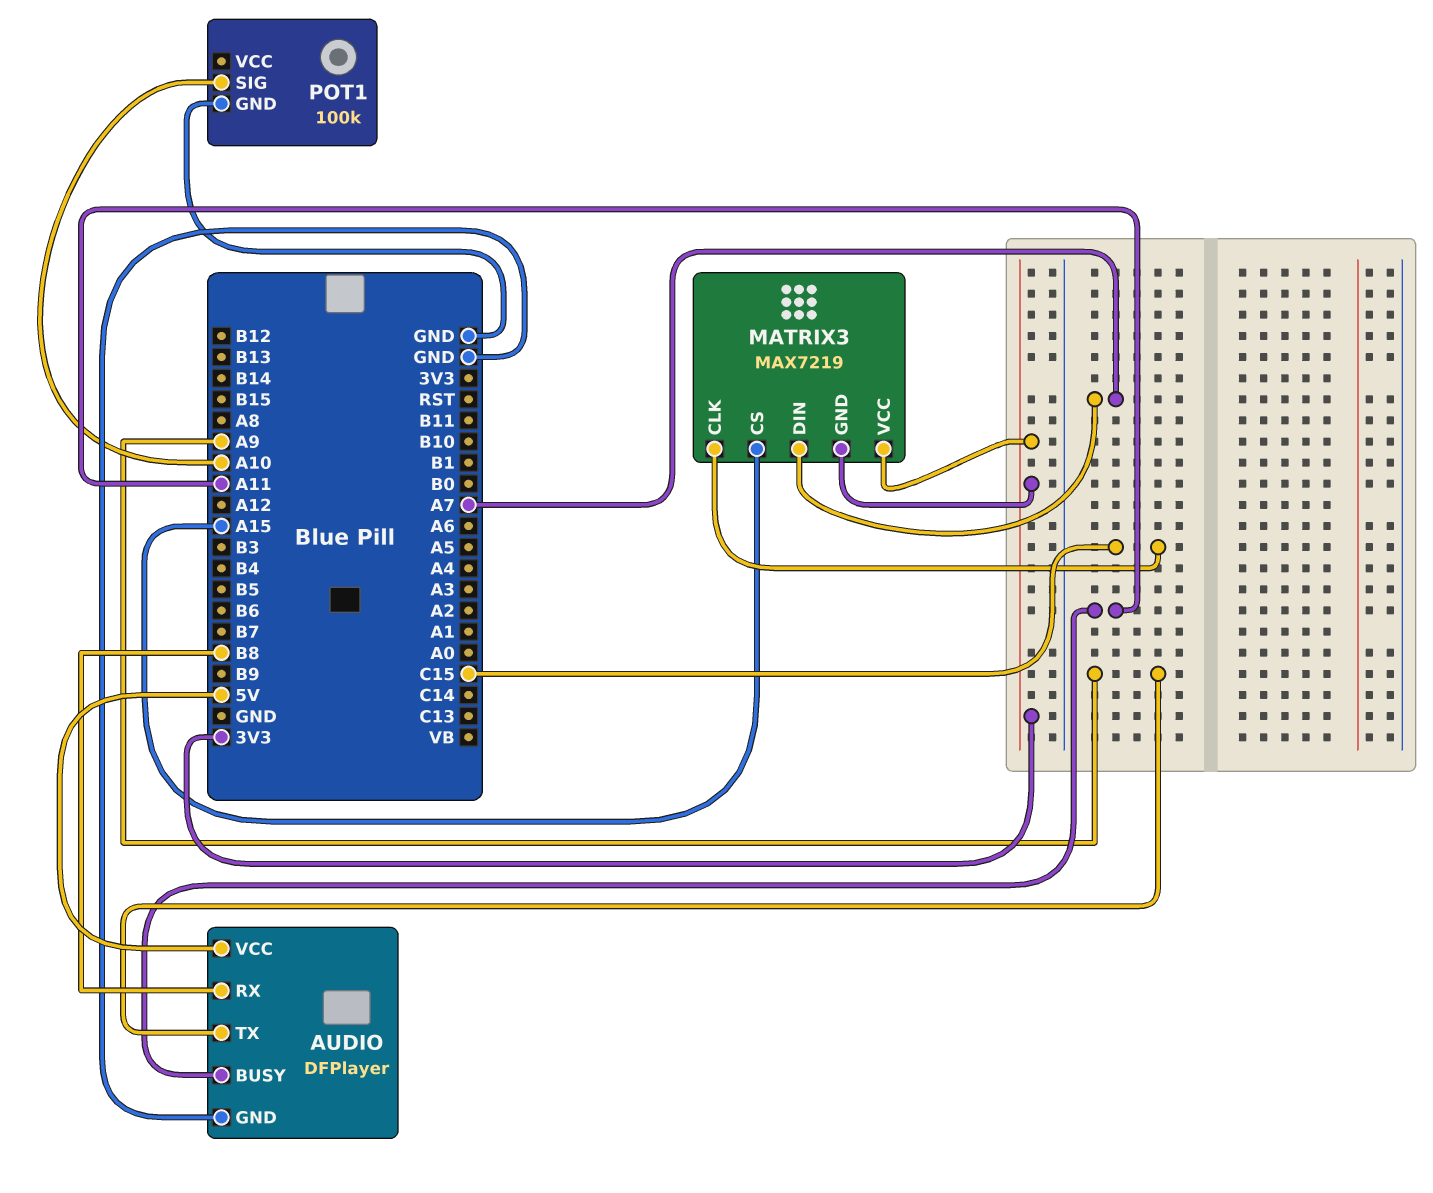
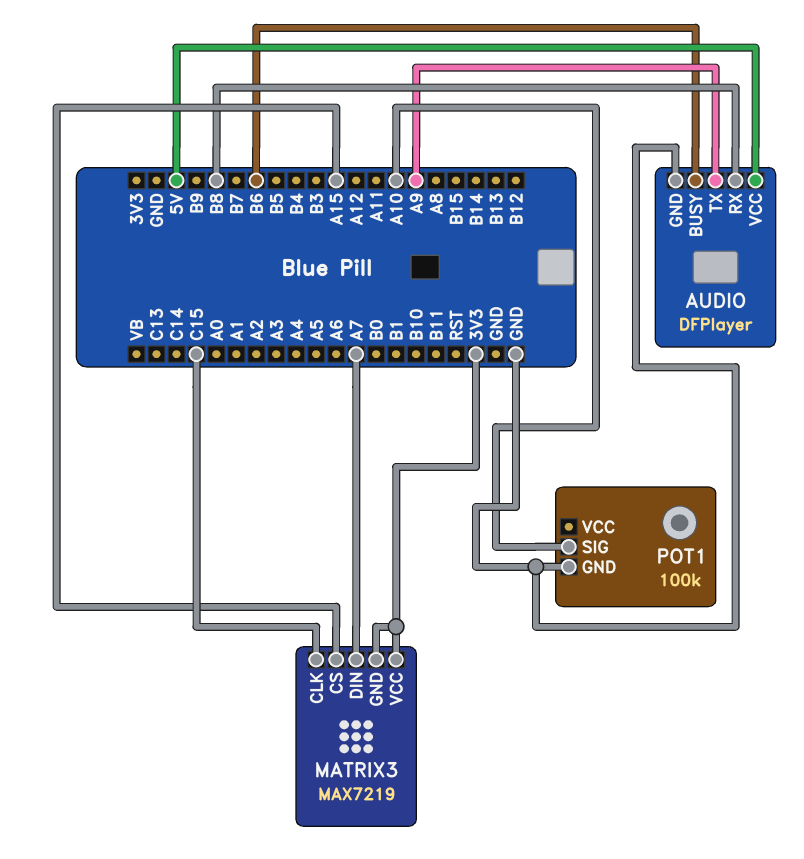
AUDIO pin BUSY: A11 -> B6

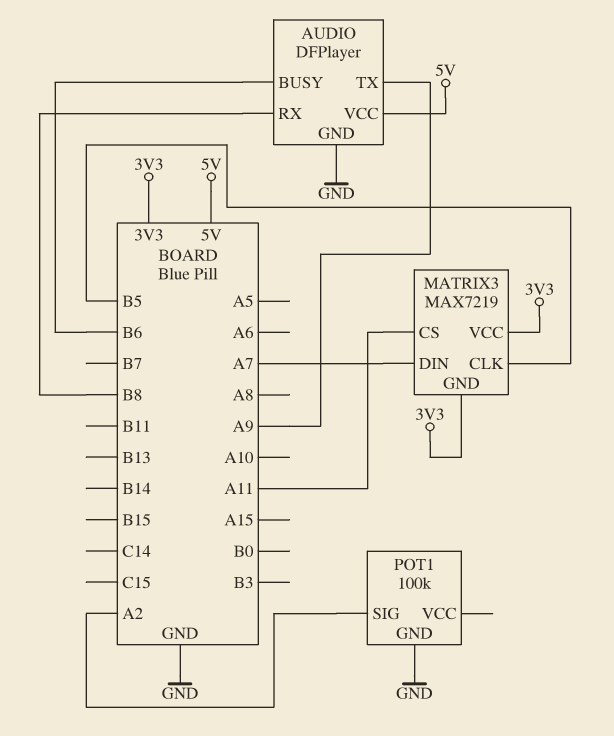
MATRIX3 pin CLK: C15 -> B5
MATRIX3 pin CS: A15 -> A11
POT1 pin SIG: A10 -> A2

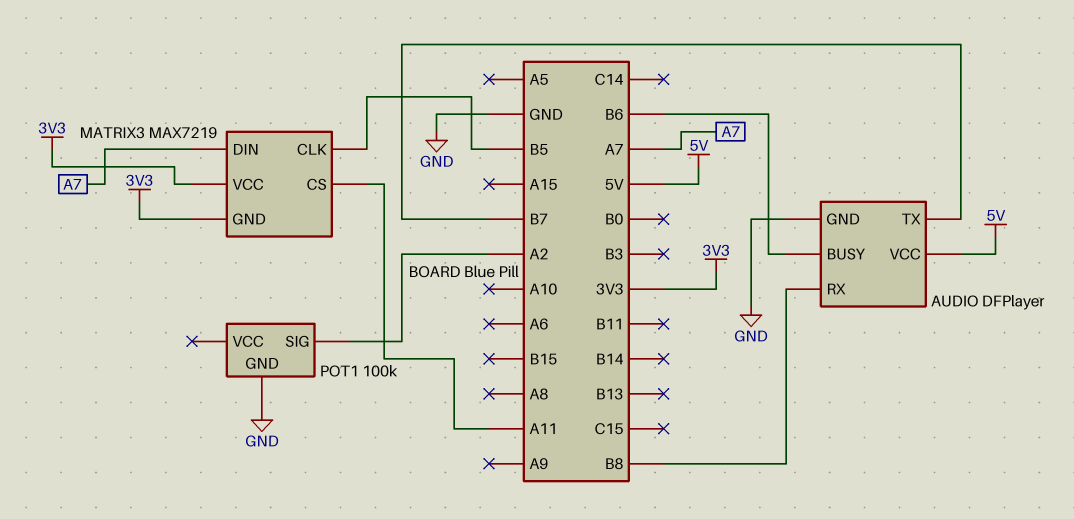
AUDIO pin TX: A9 -> B7

